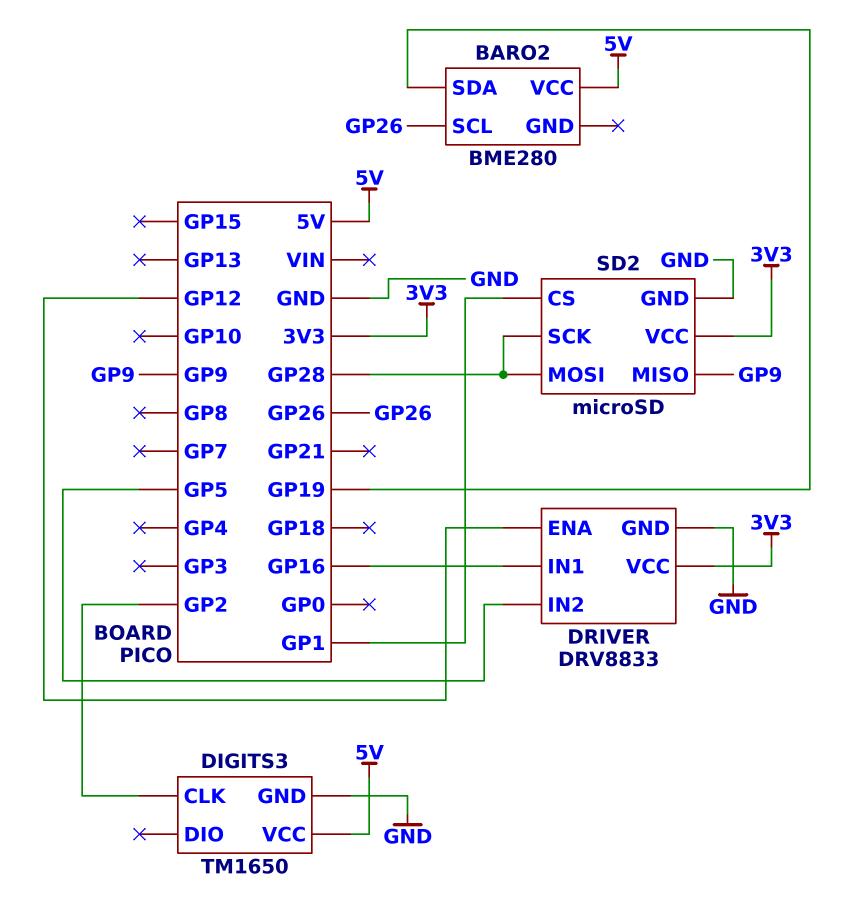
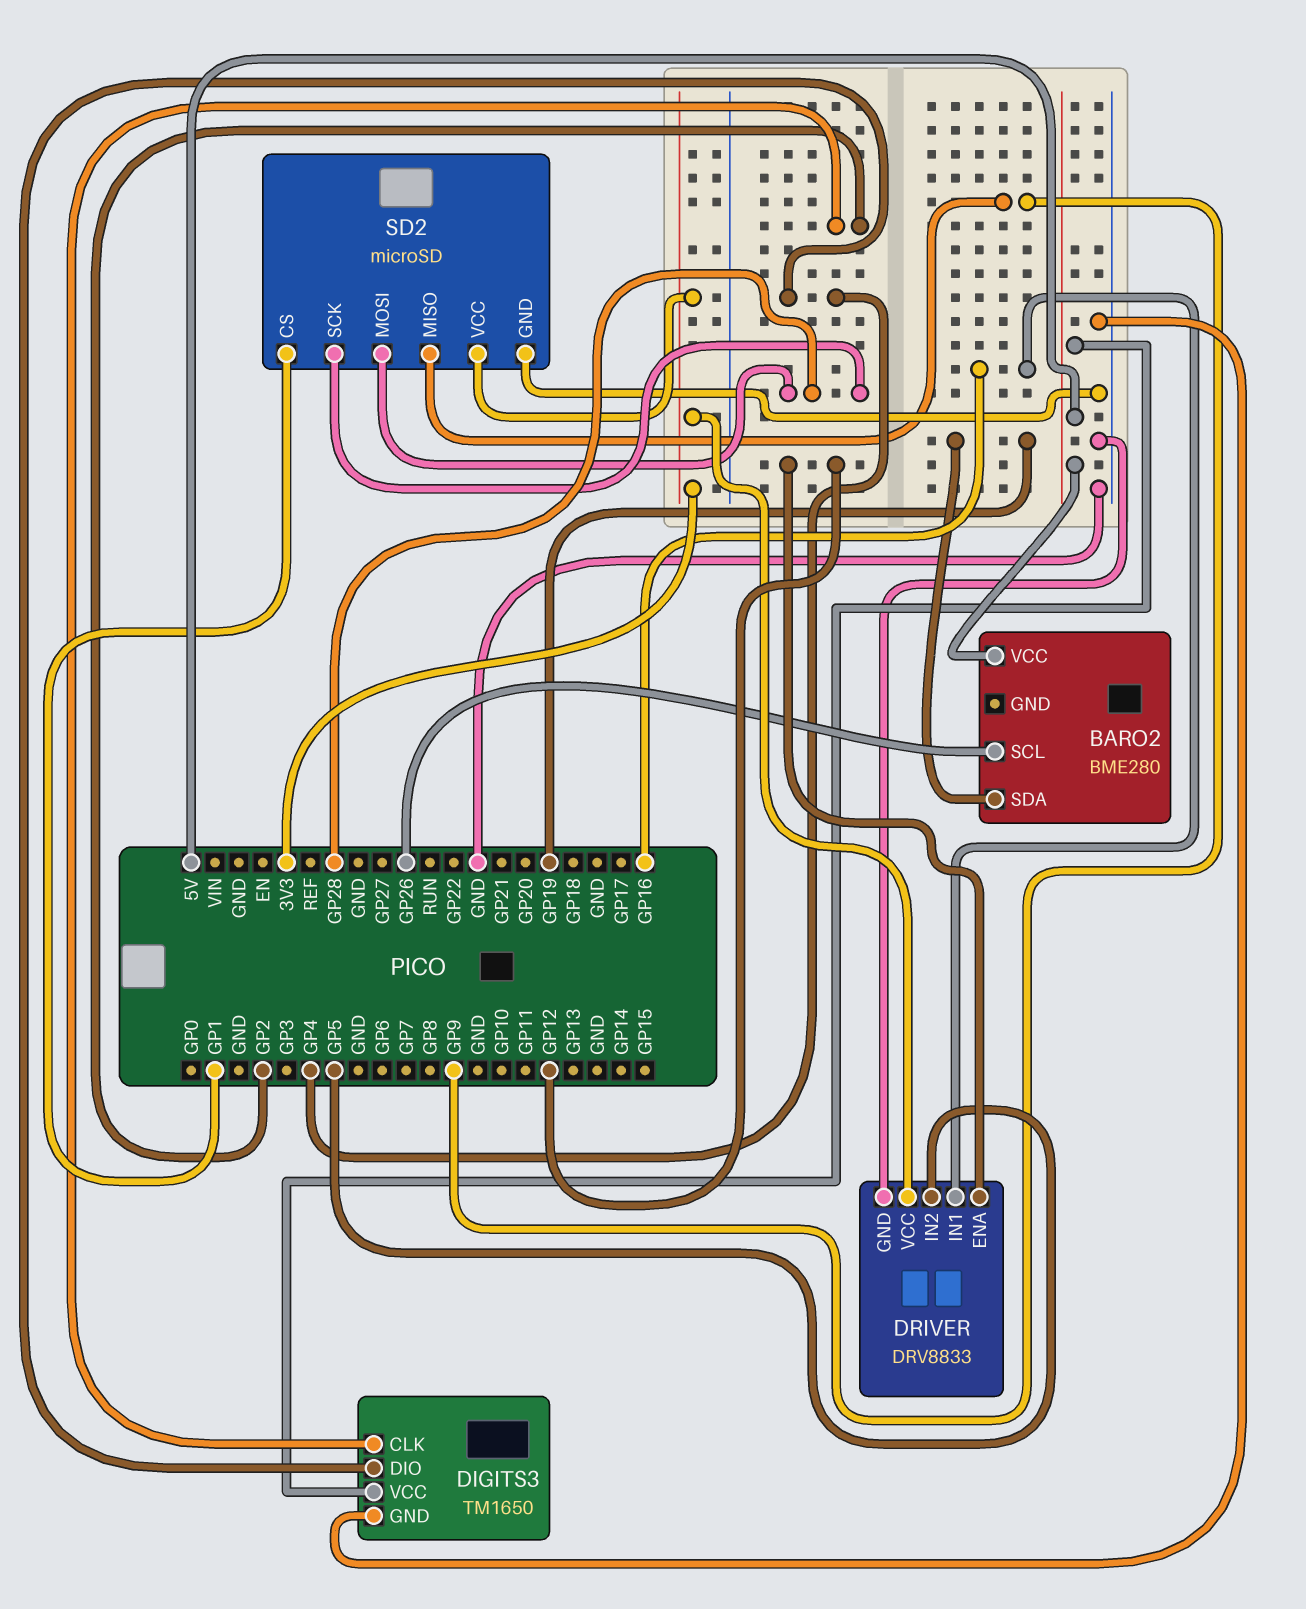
DIGITS3 pin DIO: none -> GP4

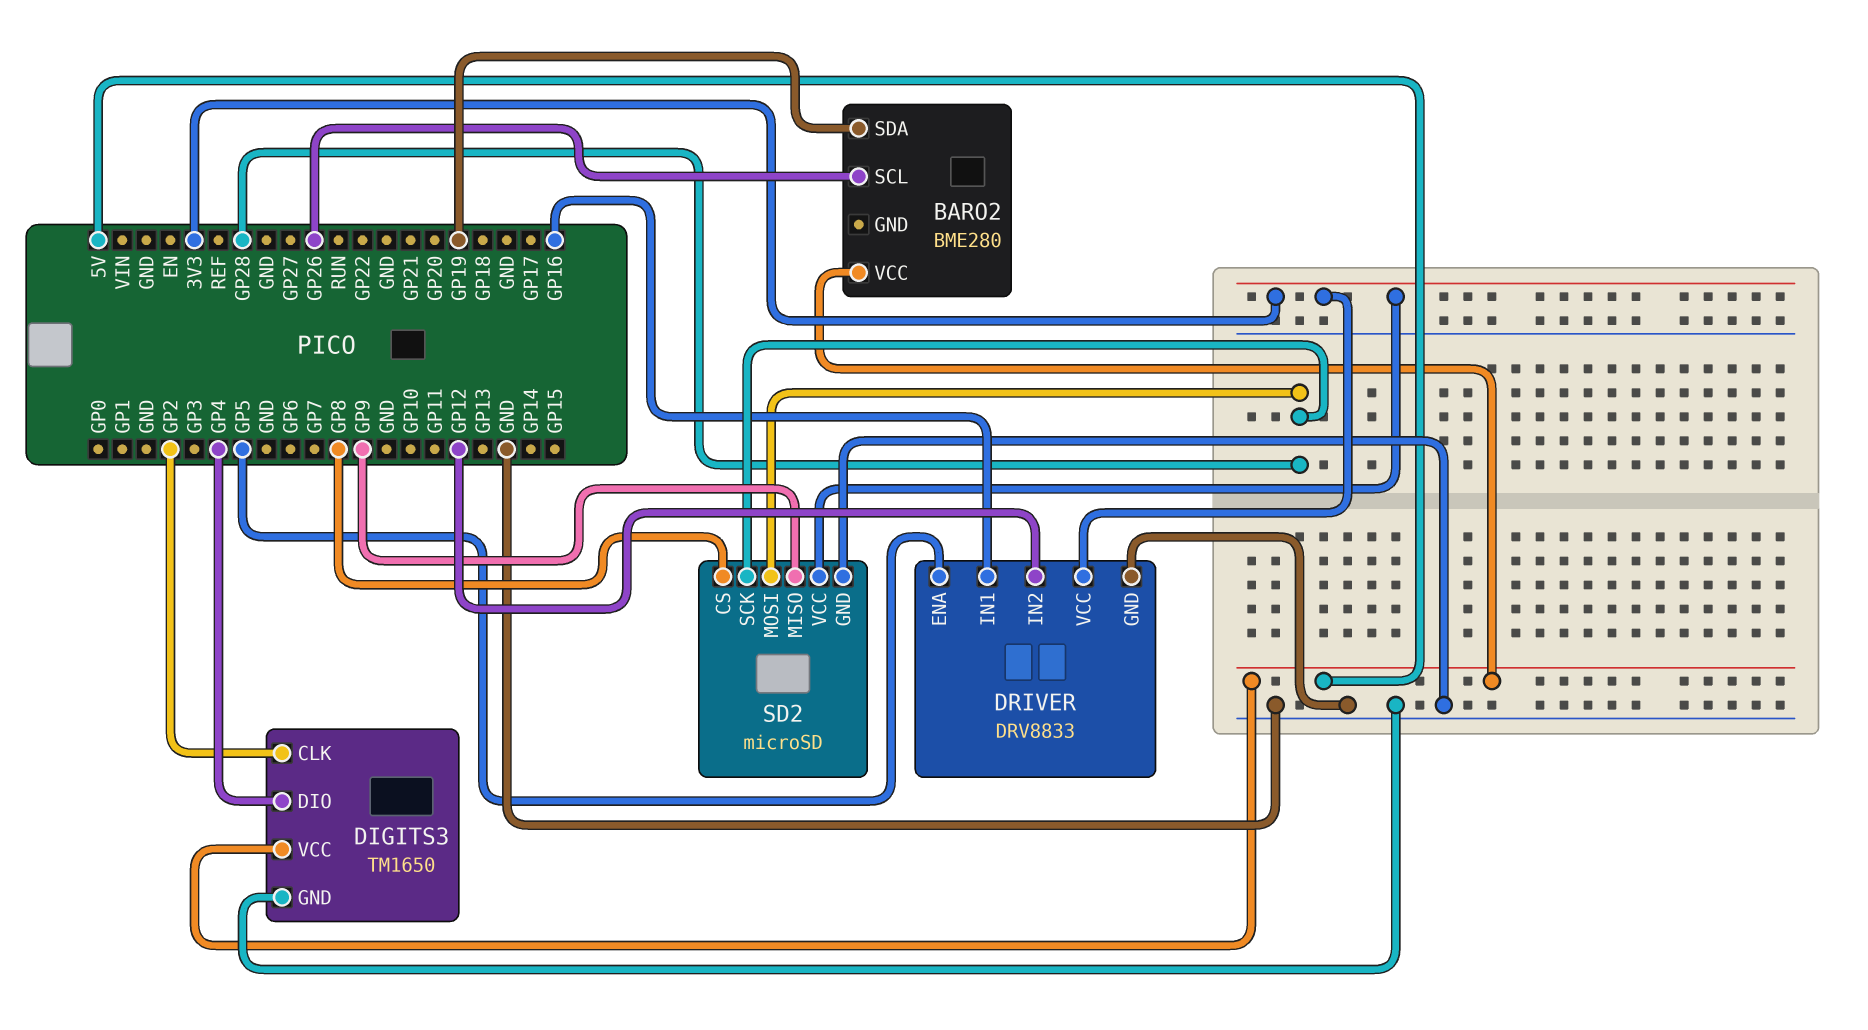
DRIVER pin ENA: GP12 -> GP5
DRIVER pin IN2: GP5 -> GP12
SD2 pin CS: GP1 -> GP8

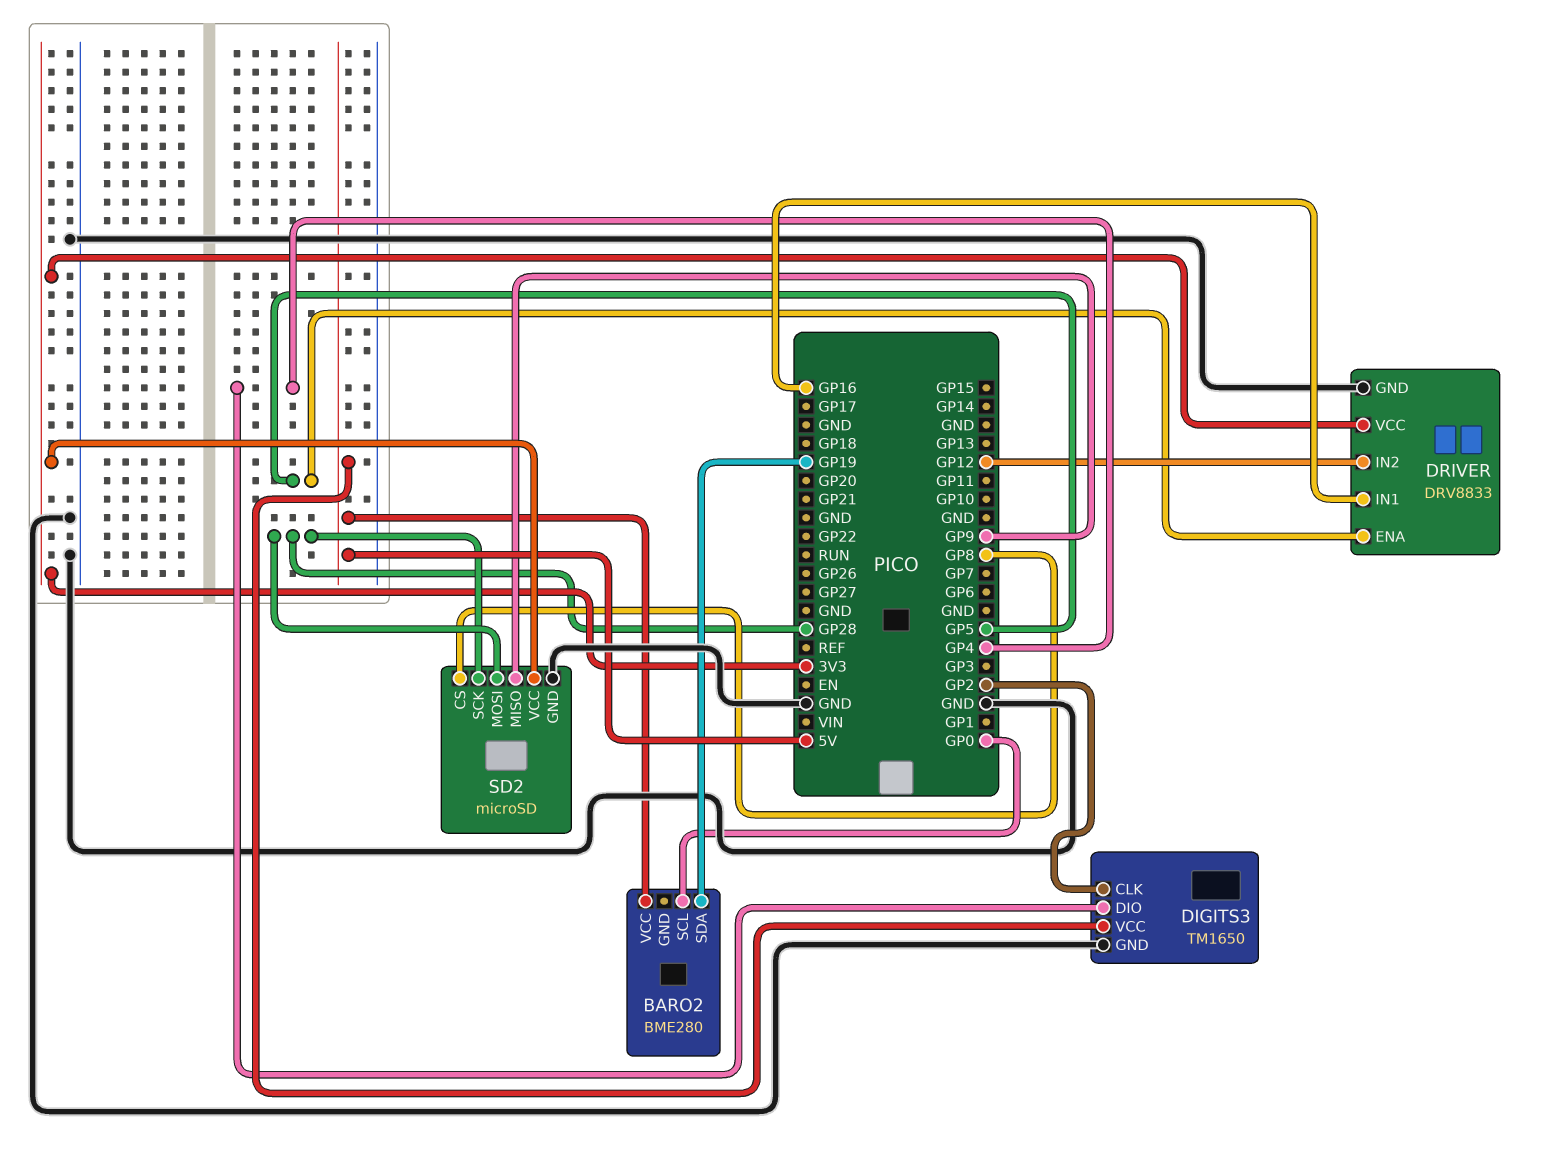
BARO2 pin SCL: GP26 -> GP0

